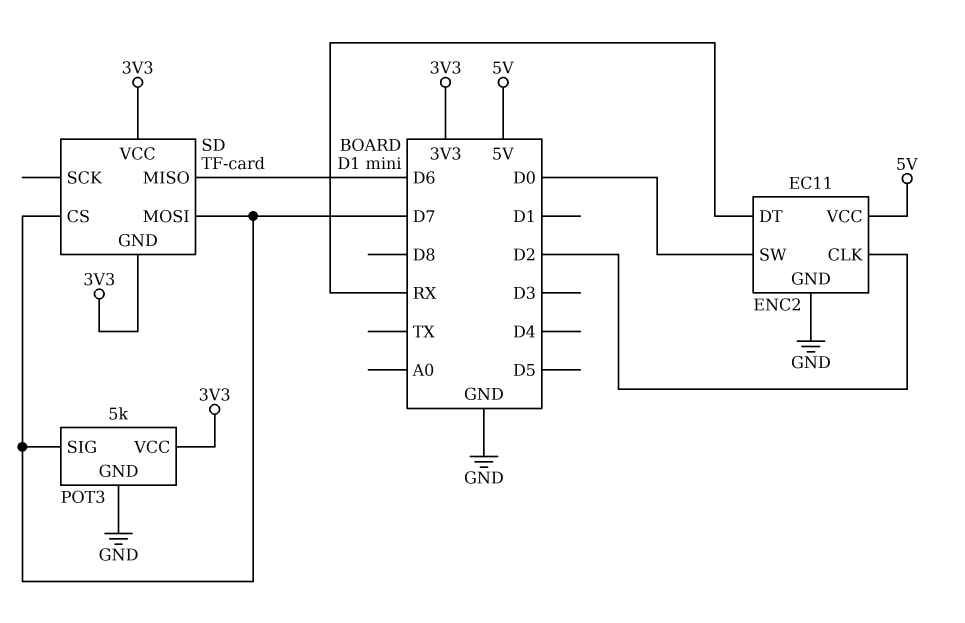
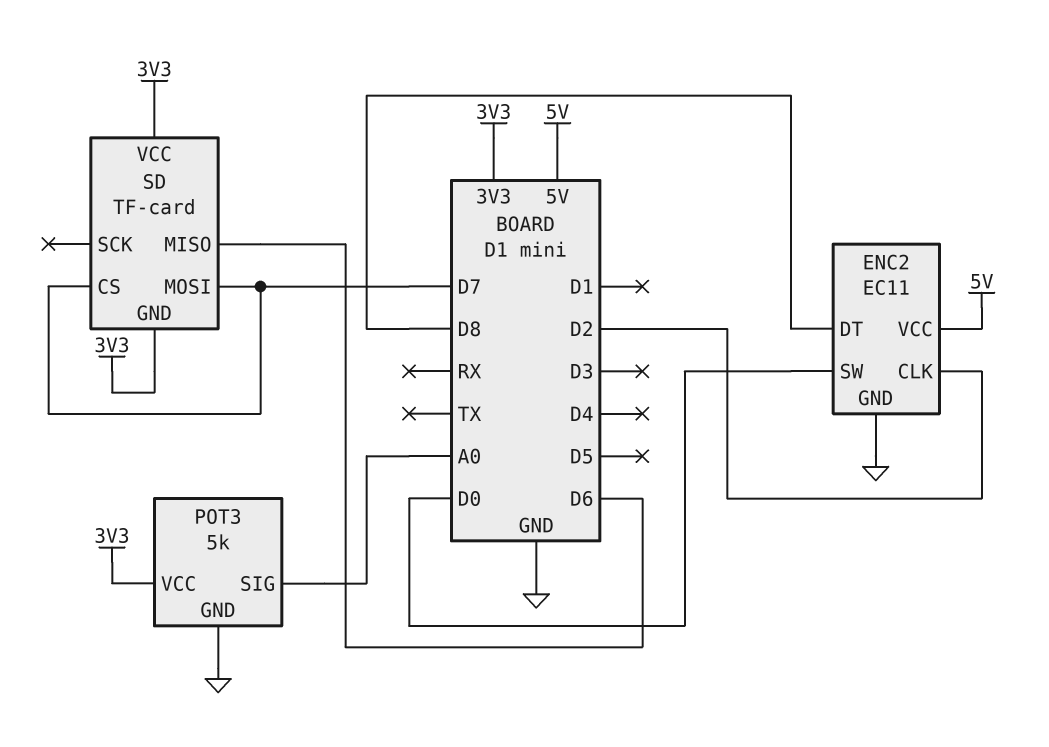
ENC2 pin DT: RX -> D8
POT3 pin SIG: D7 -> A0

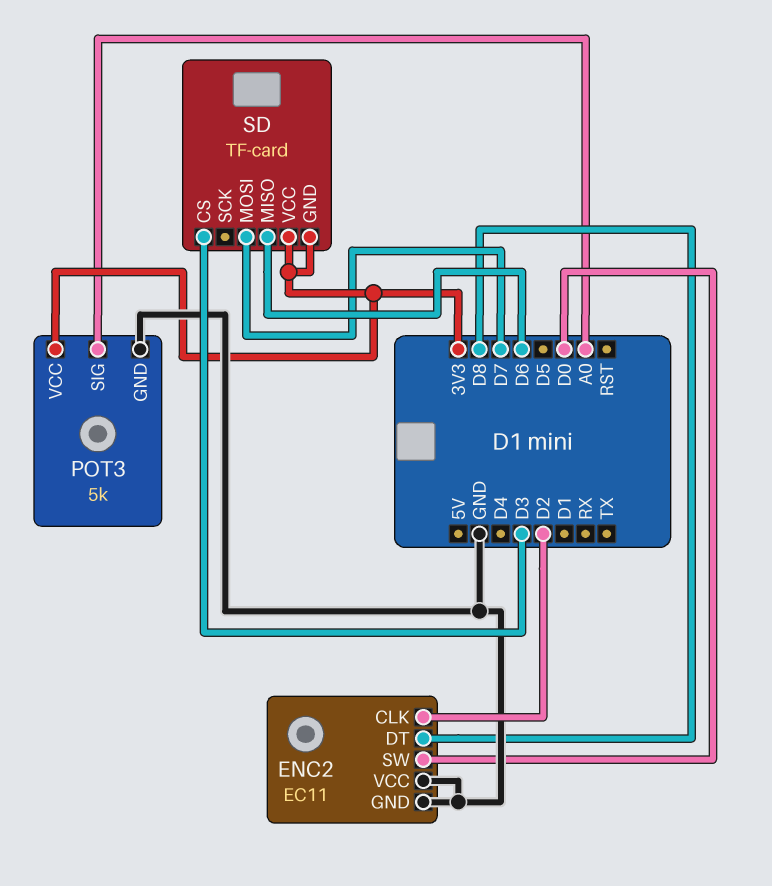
ENC2 pin VCC: 5V -> GND
SD pin CS: D7 -> D3

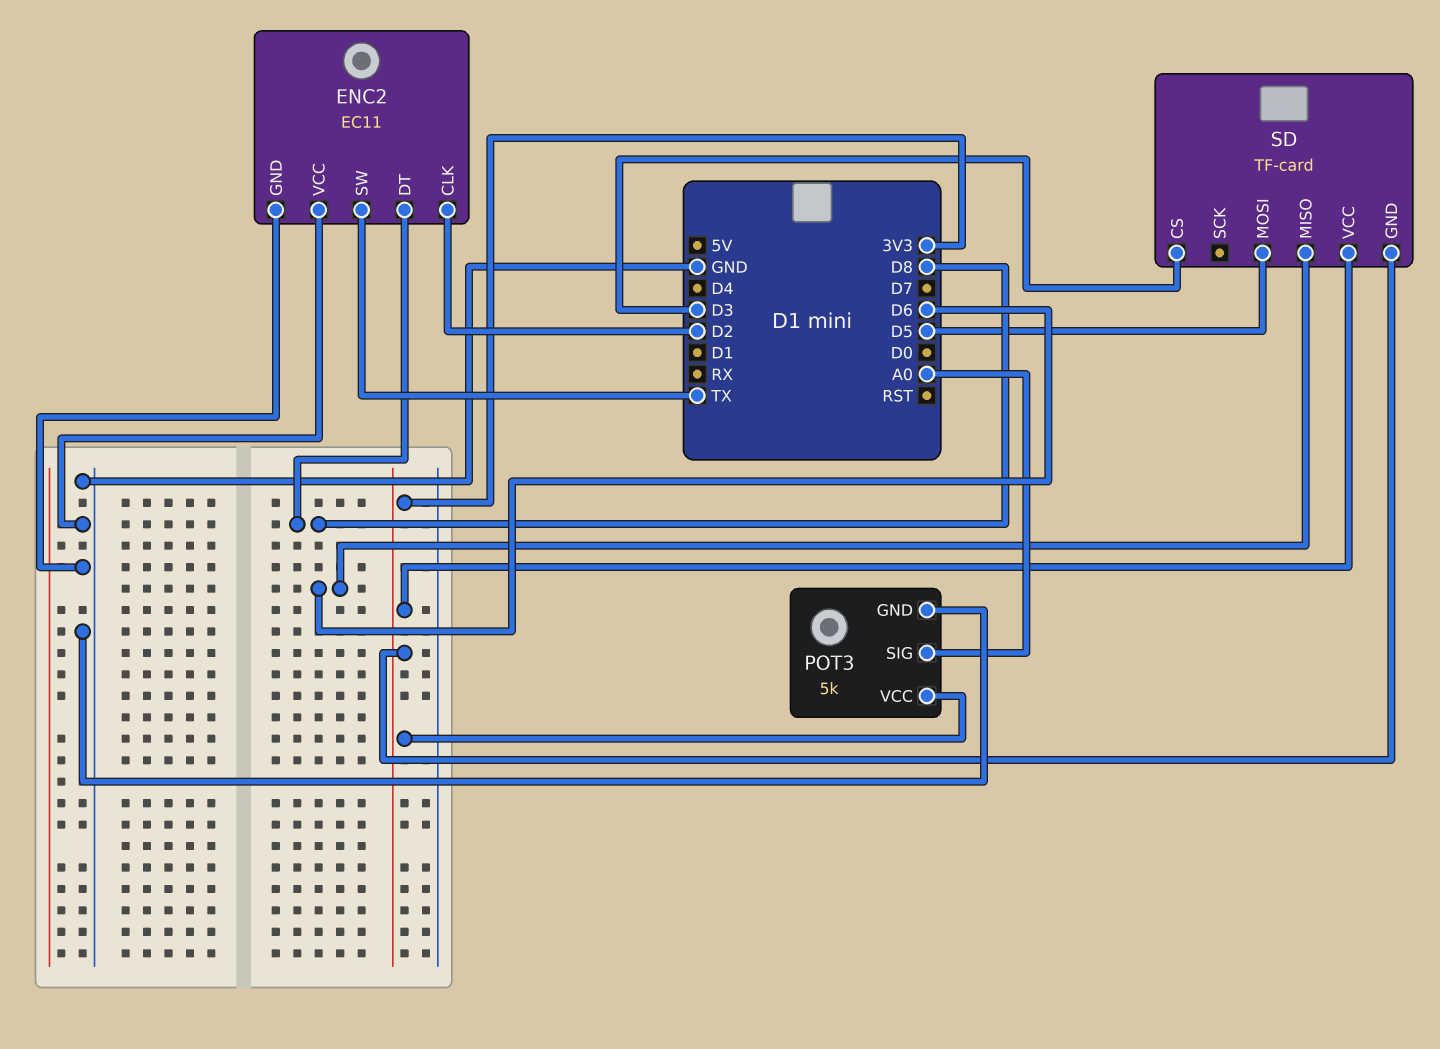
ENC2 pin SW: D0 -> TX
SD pin MOSI: D7 -> D5

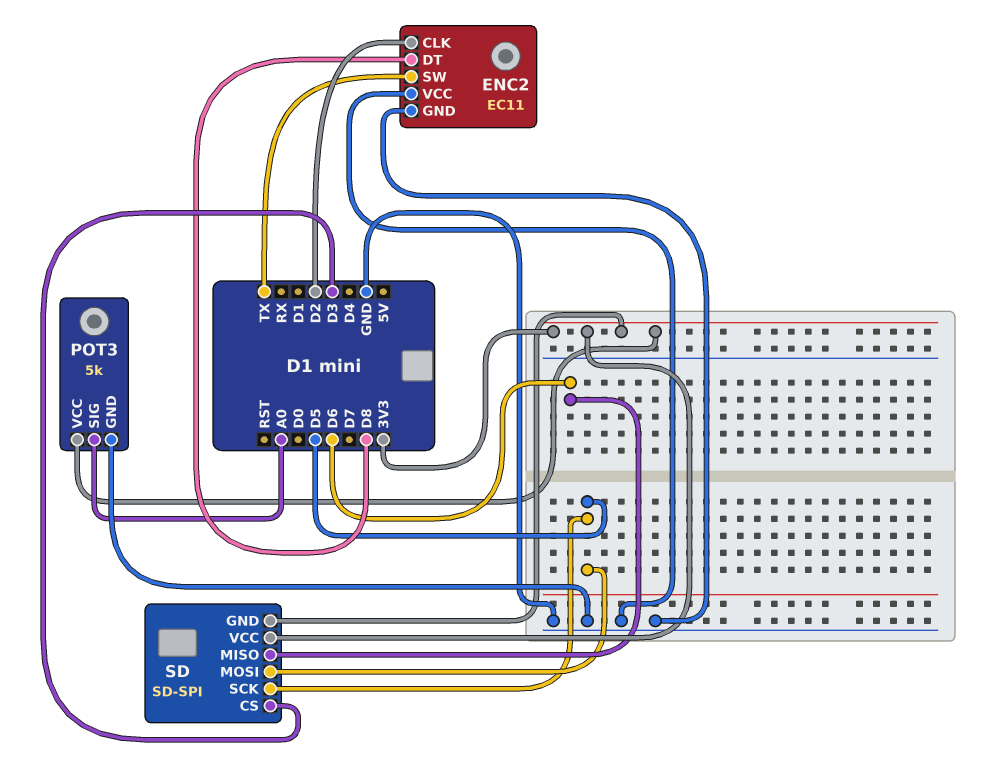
SD: TF-card -> SD-SPI
SD pin SCK: none -> D5

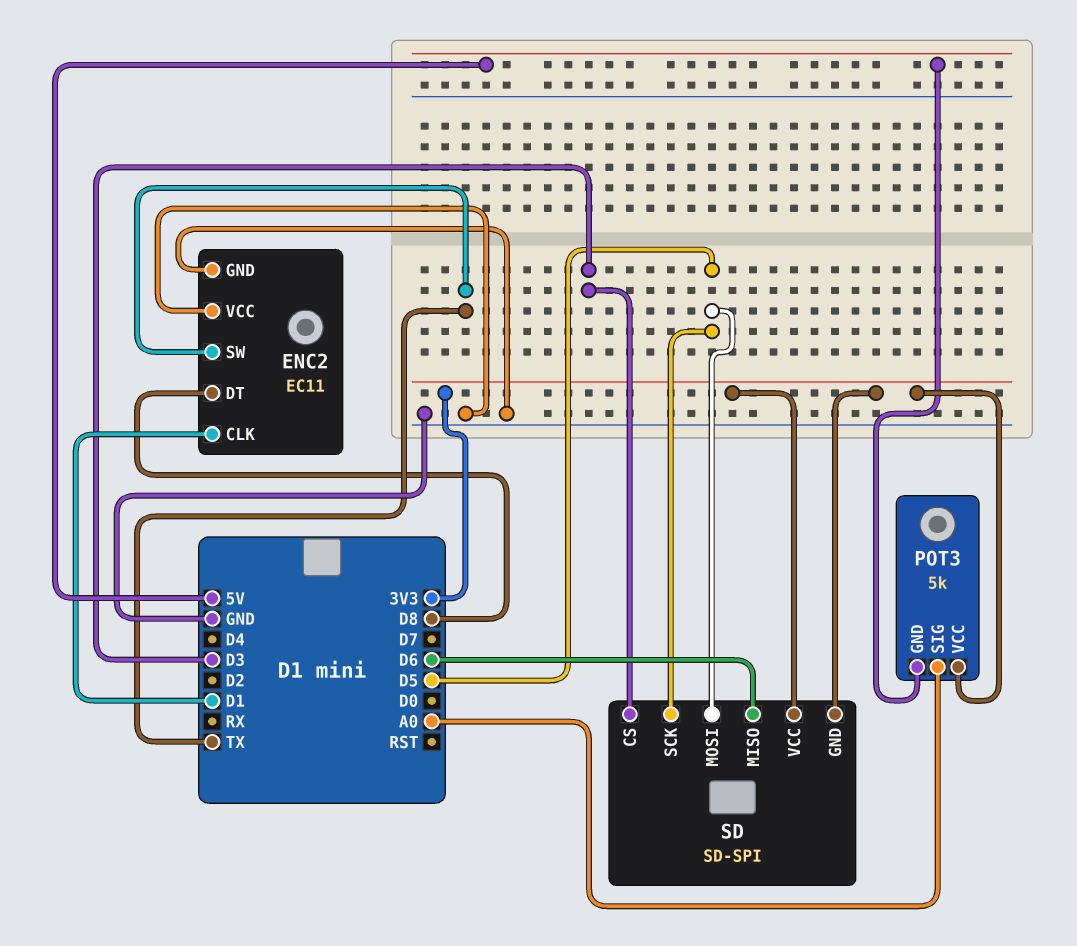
ENC2 pin CLK: D2 -> D1
POT3 pin GND: GND -> 5V

